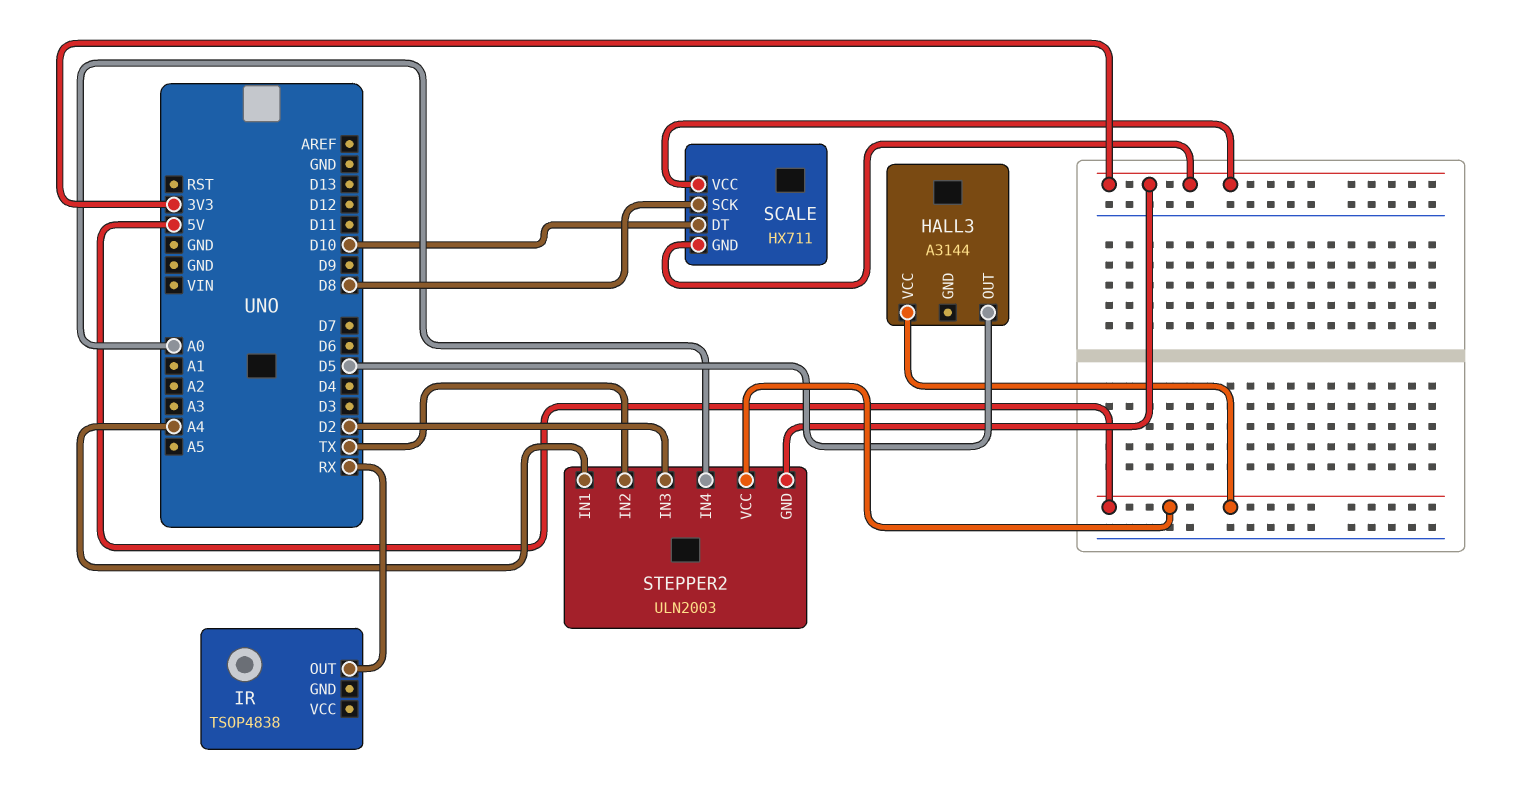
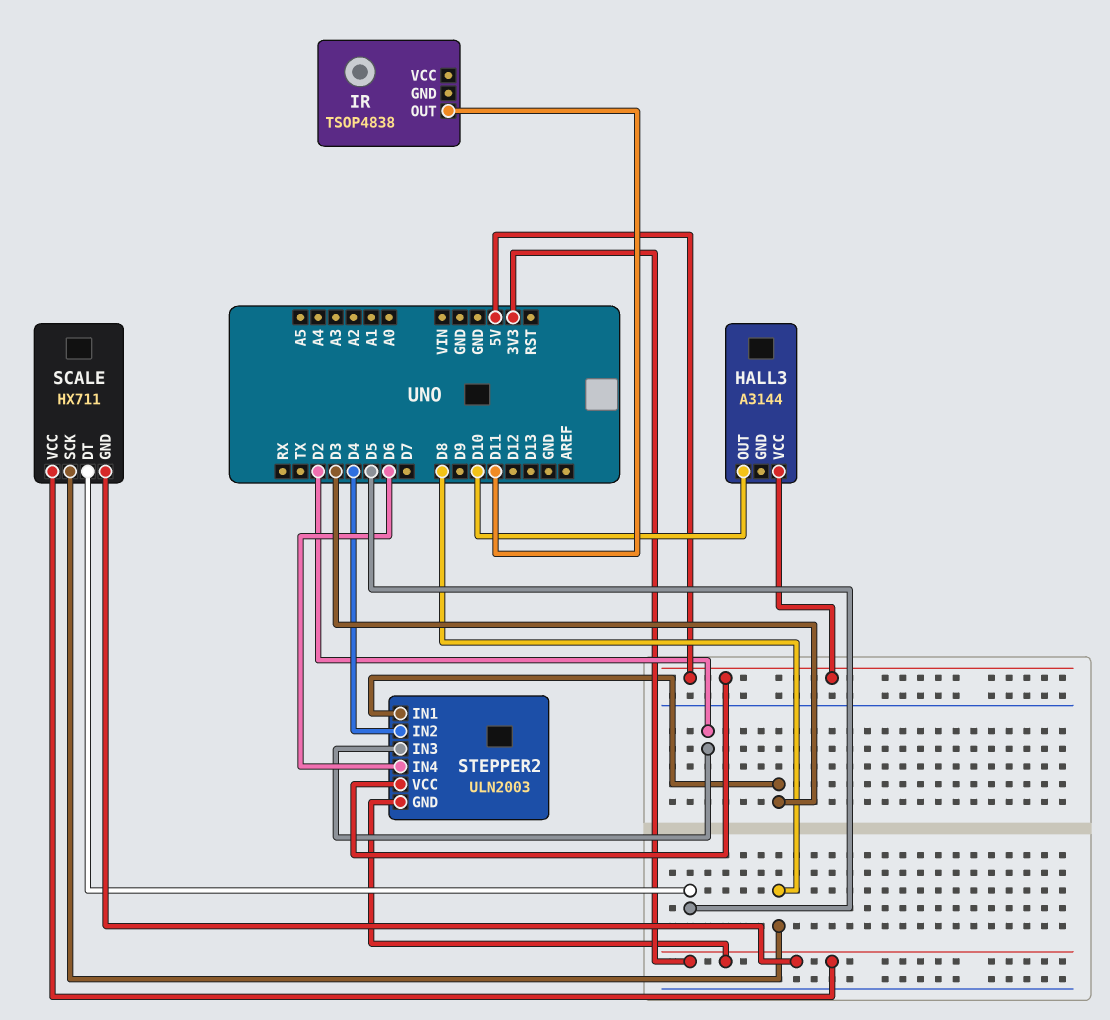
HALL3 pin OUT: D5 -> D10
IR pin OUT: RX -> D11
SCALE pin DT: D10 -> D5
STEPPER2 pin IN1: A4 -> D3
STEPPER2 pin IN2: TX -> D4
STEPPER2 pin IN4: A0 -> D6

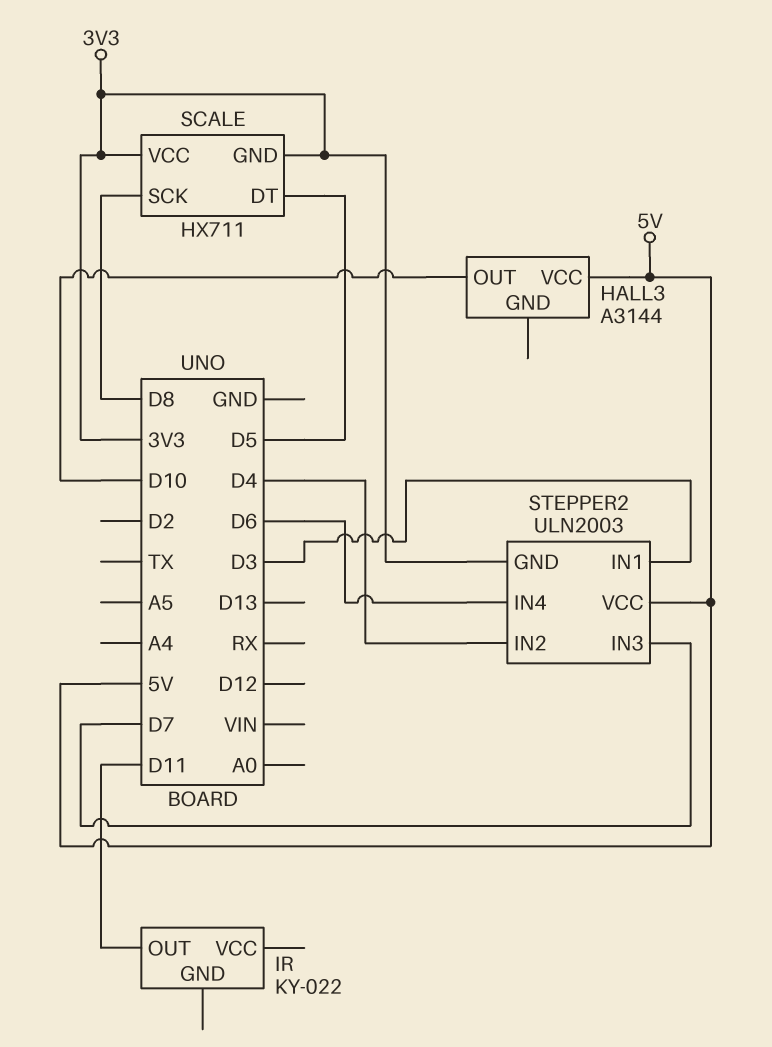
IR: TSOP4838 -> KY-022
STEPPER2 pin IN3: D2 -> D7

